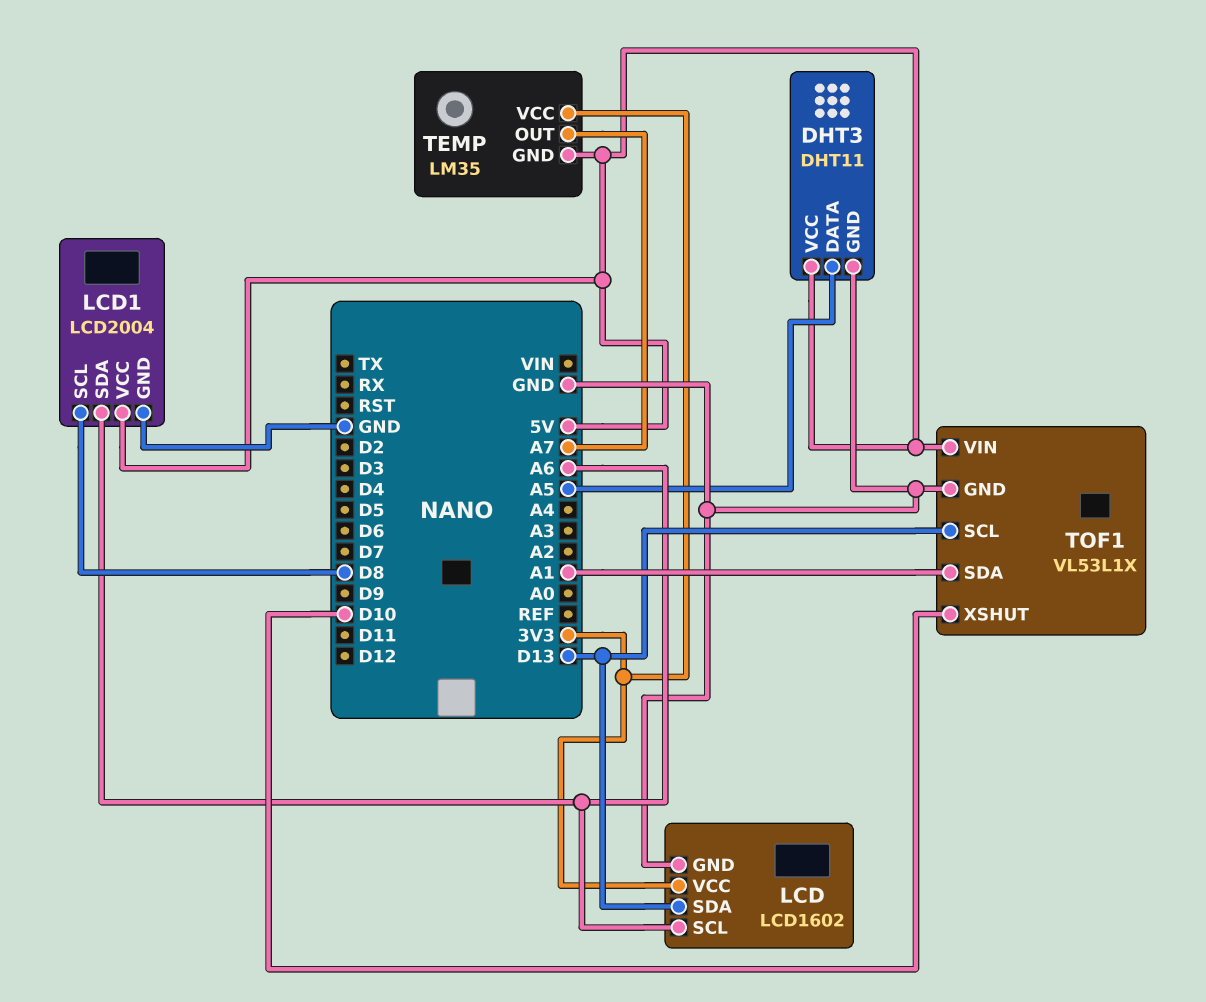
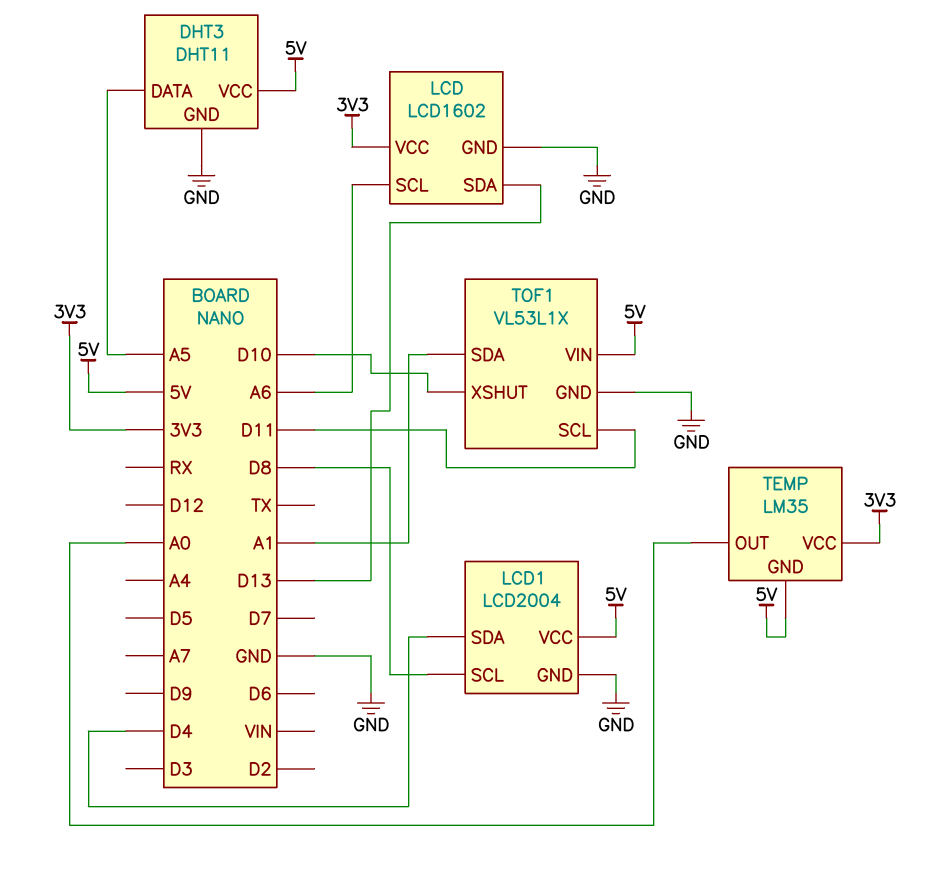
LCD1 pin SDA: A6 -> D4
TEMP pin OUT: A7 -> A0
TOF1 pin SCL: D13 -> D11

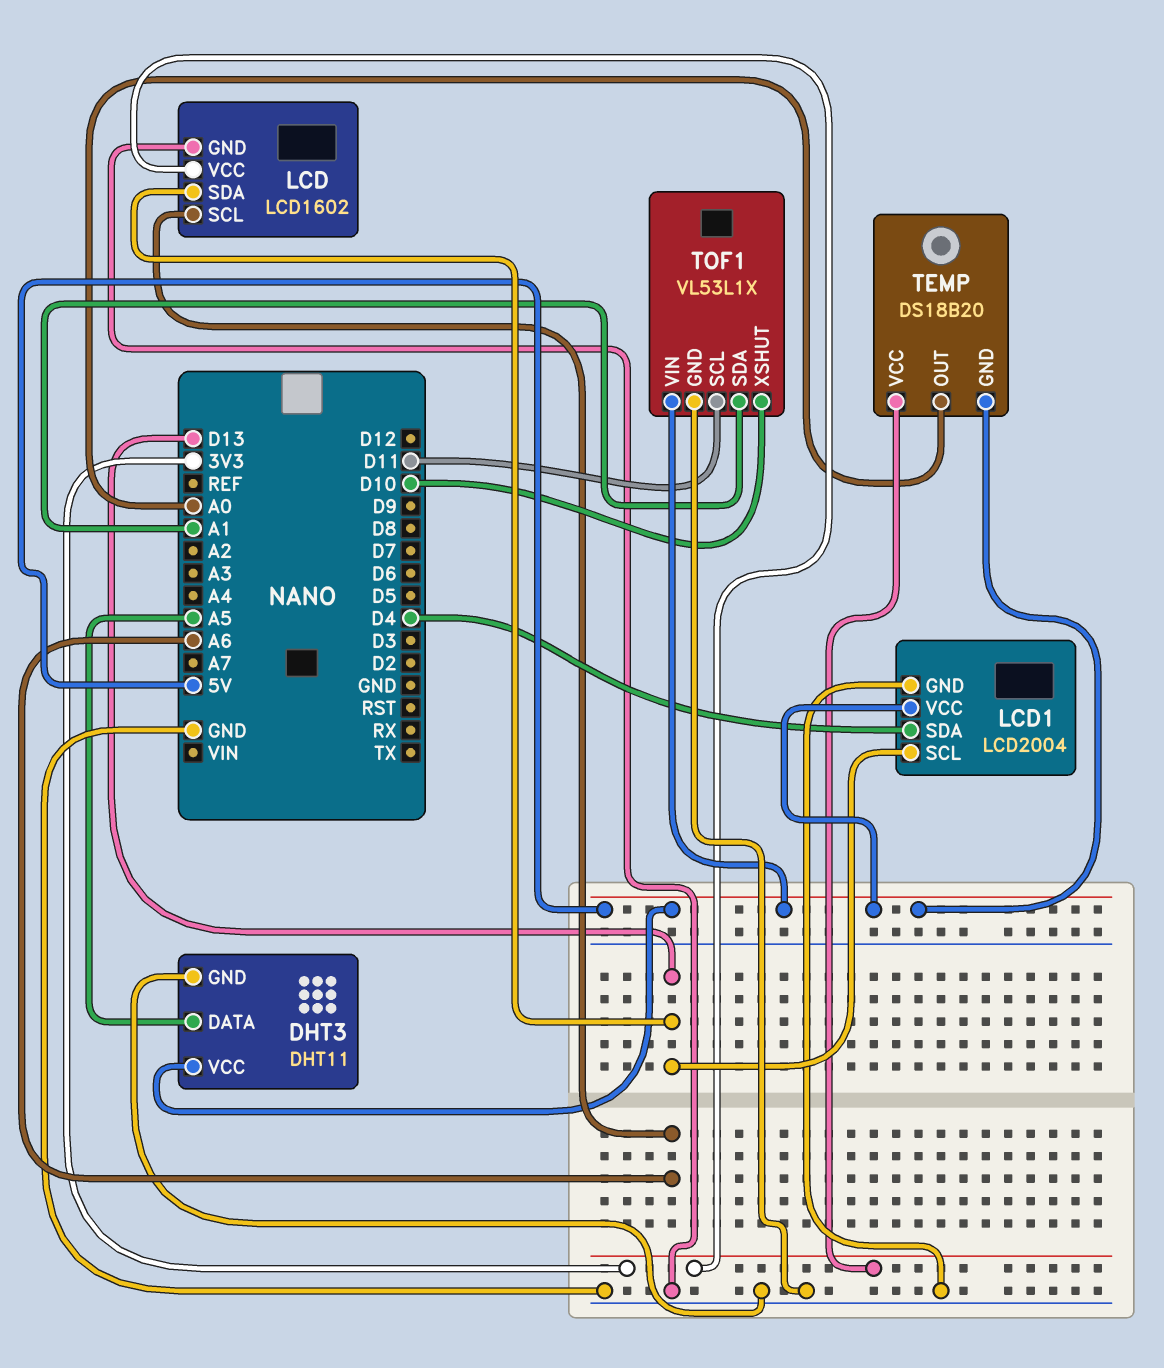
LCD1 pin SCL: D8 -> D13
TEMP: LM35 -> DS18B20

